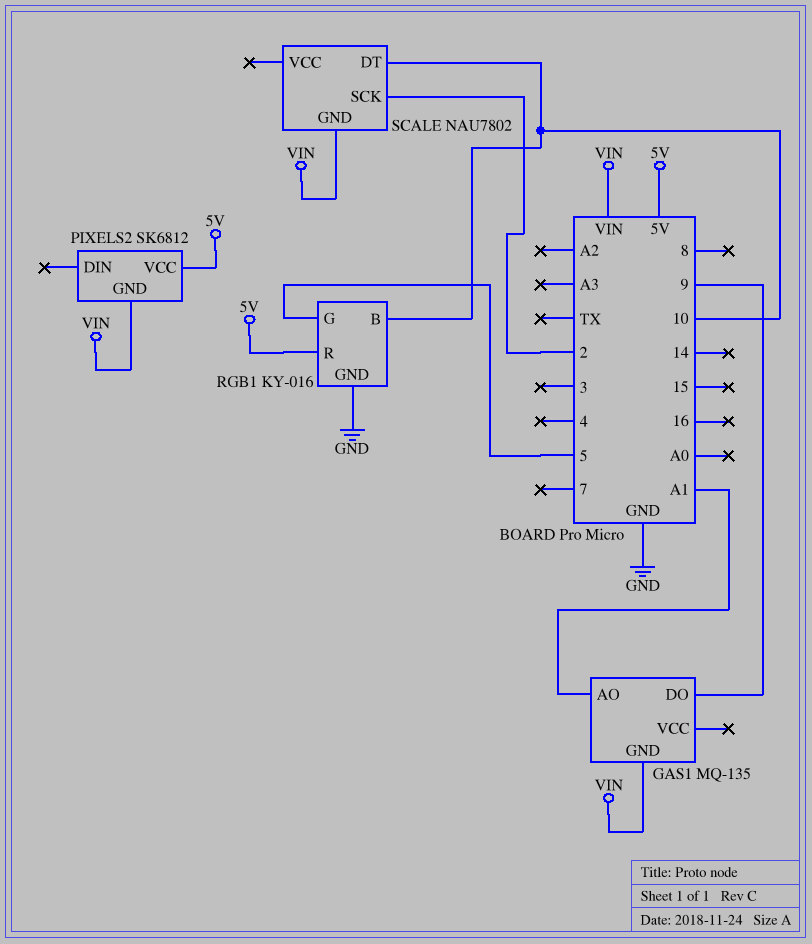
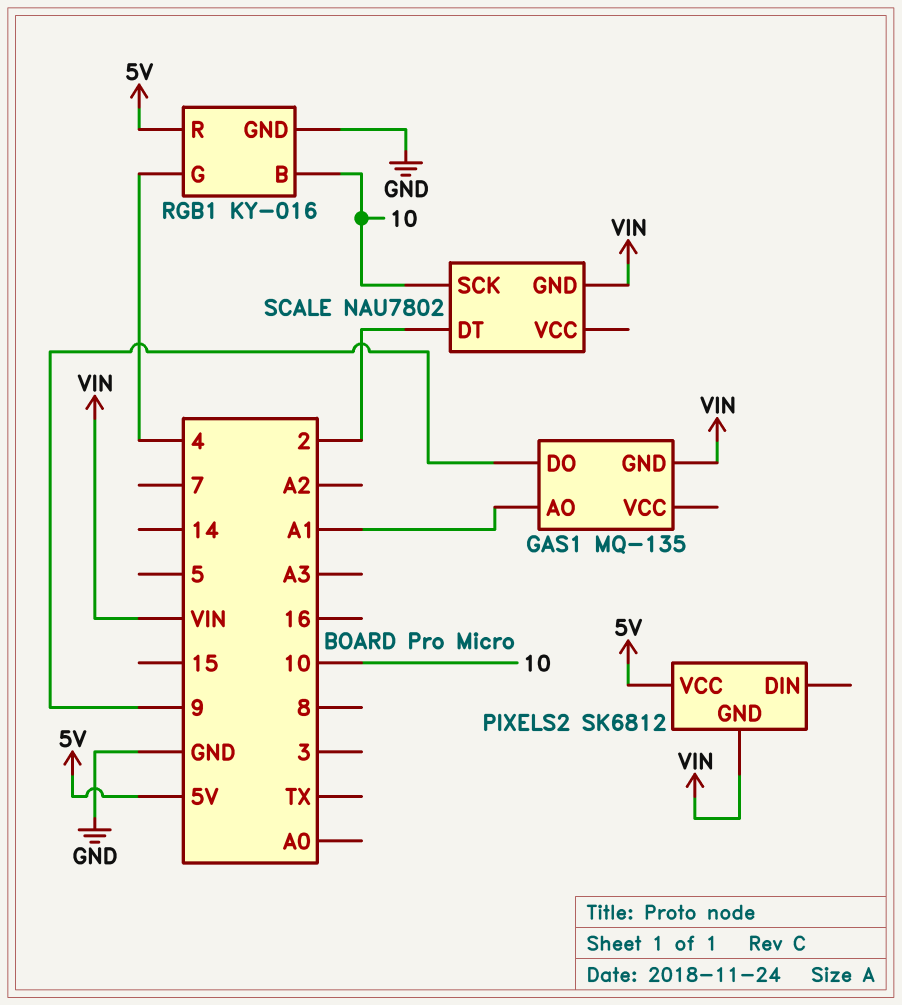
RGB1 pin G: 5 -> 4
SCALE pin DT: 10 -> 2
SCALE pin SCK: 2 -> 10

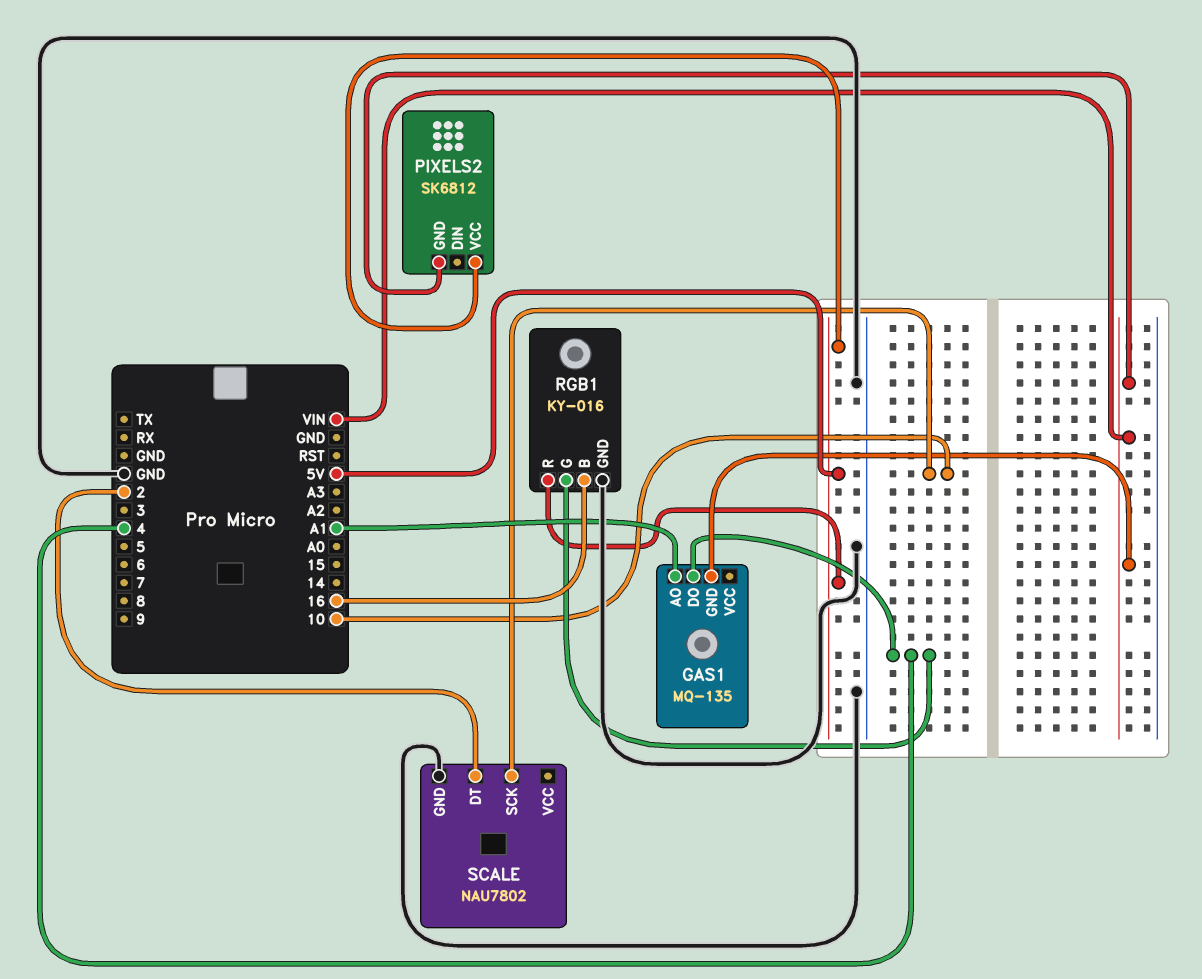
GAS1 pin DO: 9 -> 4
RGB1 pin B: 10 -> 16
SCALE pin GND: VIN -> GND

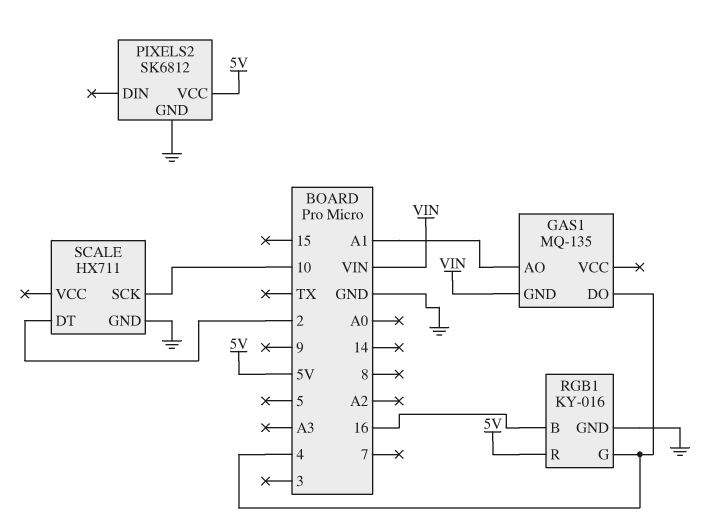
PIXELS2 pin GND: VIN -> GND
SCALE: NAU7802 -> HX711

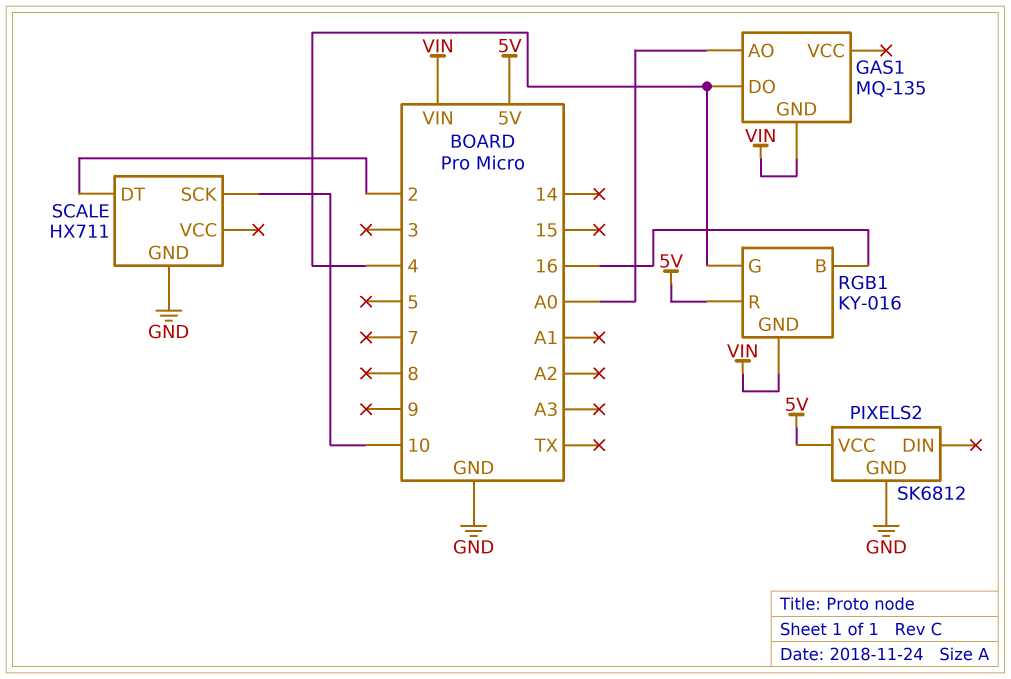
GAS1 pin AO: A1 -> A0
RGB1 pin GND: GND -> VIN

